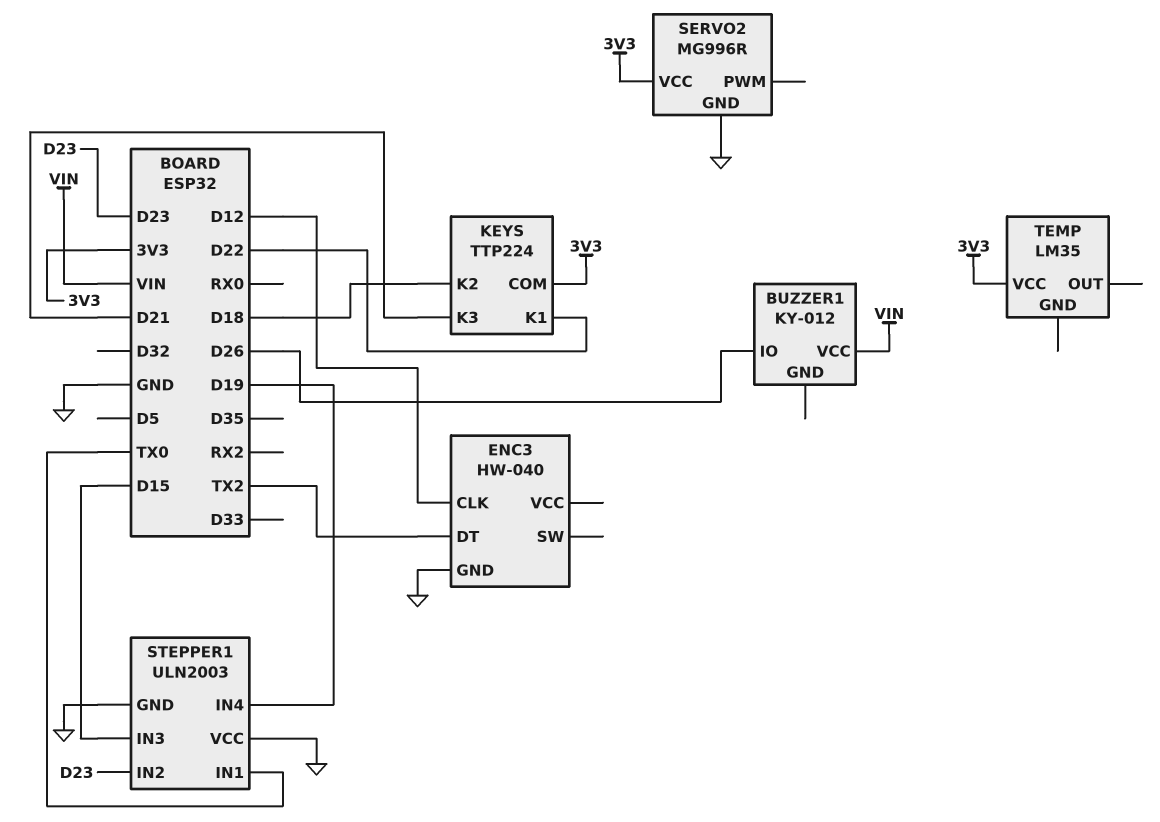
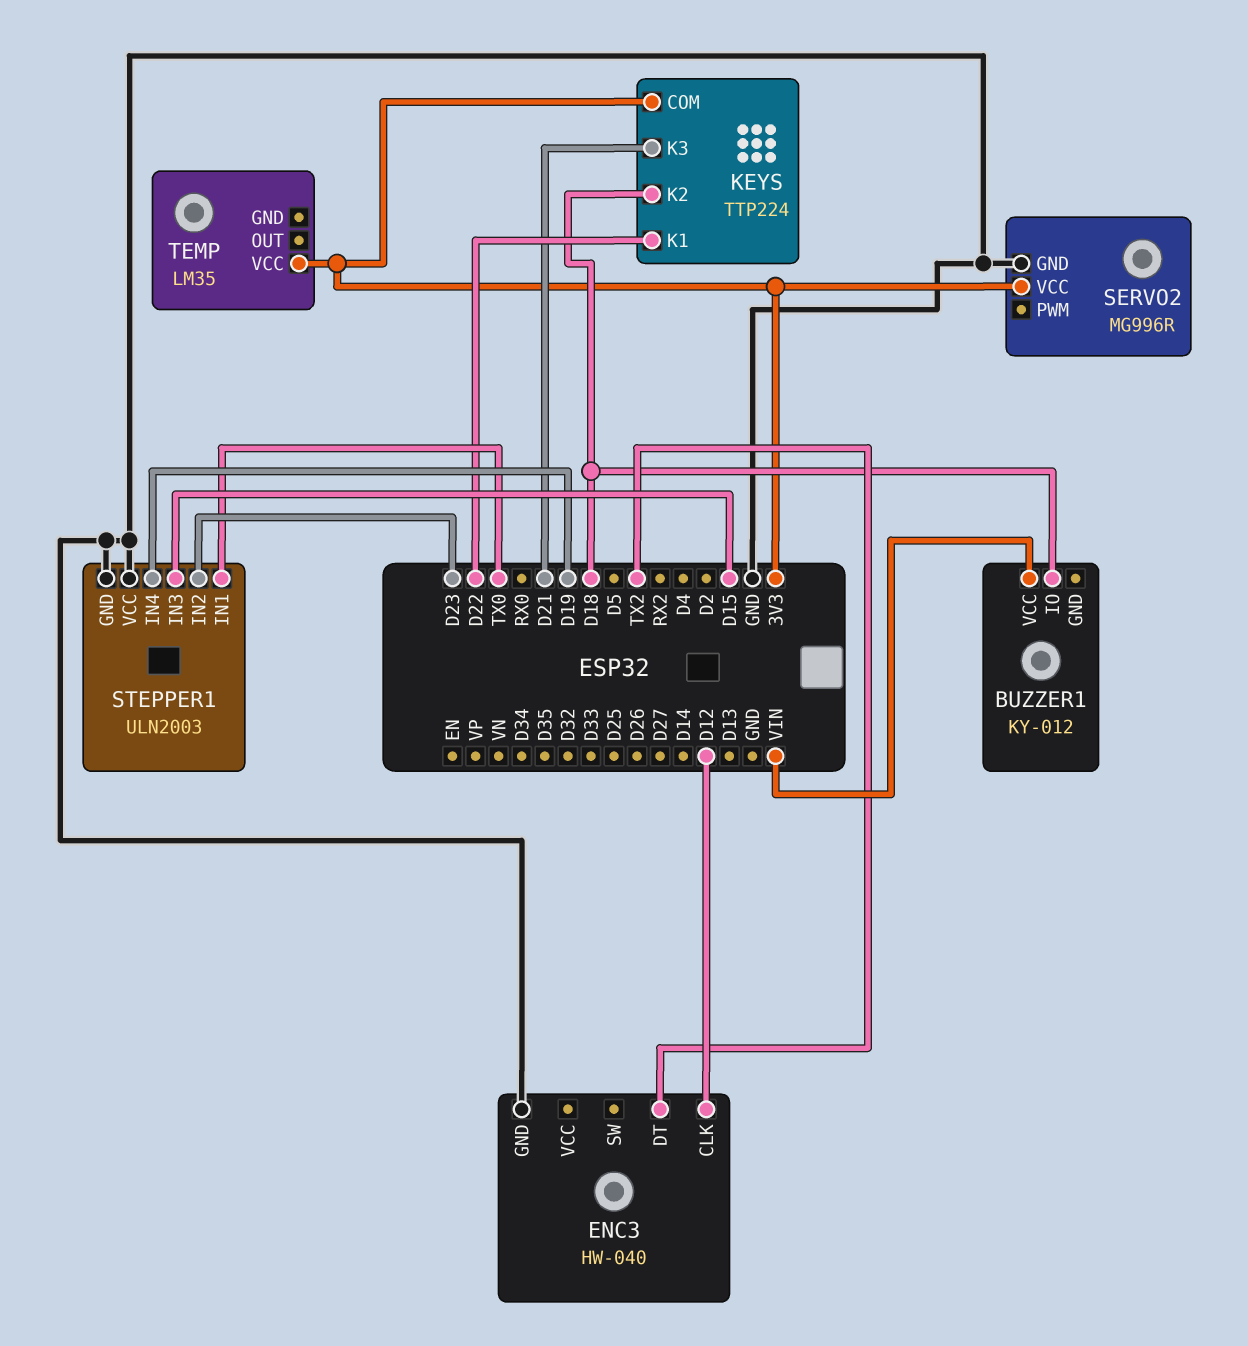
BUZZER1 pin IO: D26 -> D18

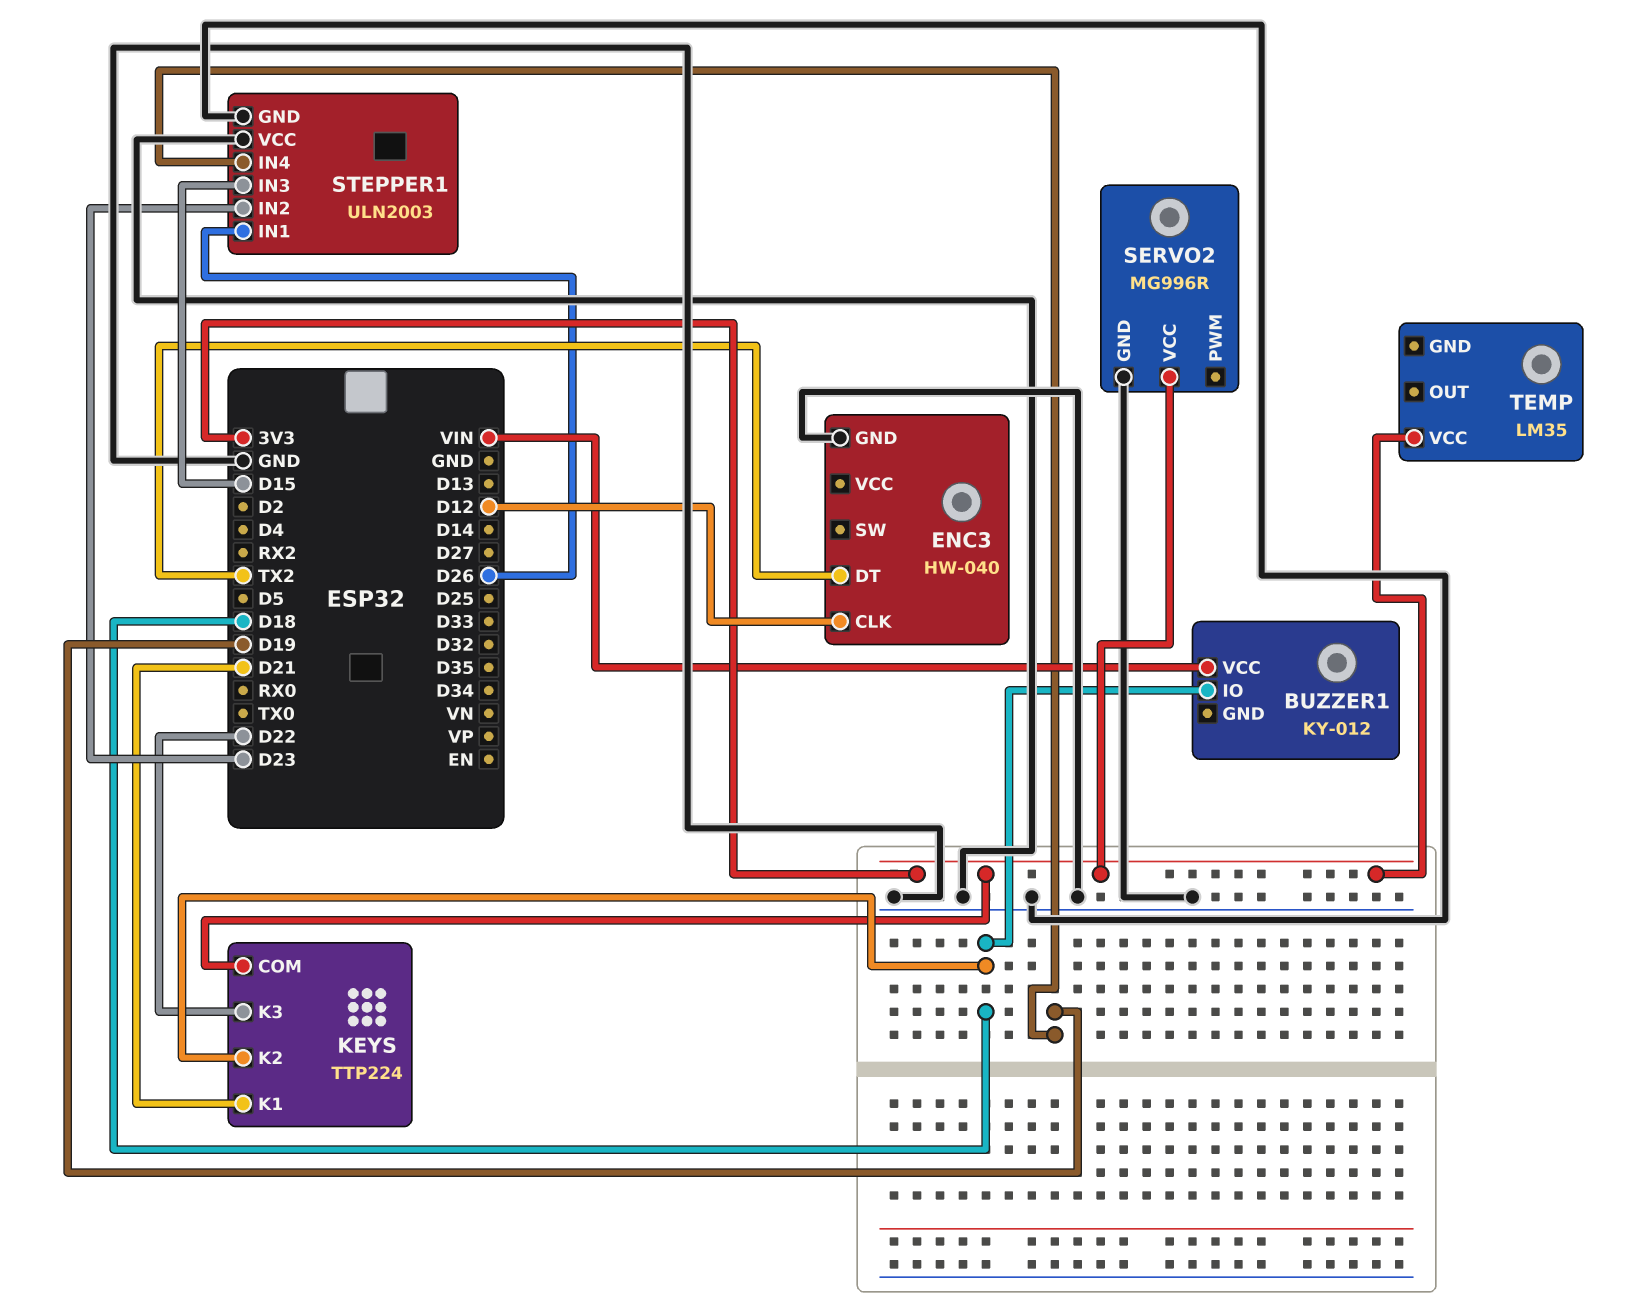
KEYS pin K1: D22 -> D21
KEYS pin K3: D21 -> D22
STEPPER1 pin IN1: TX0 -> D26

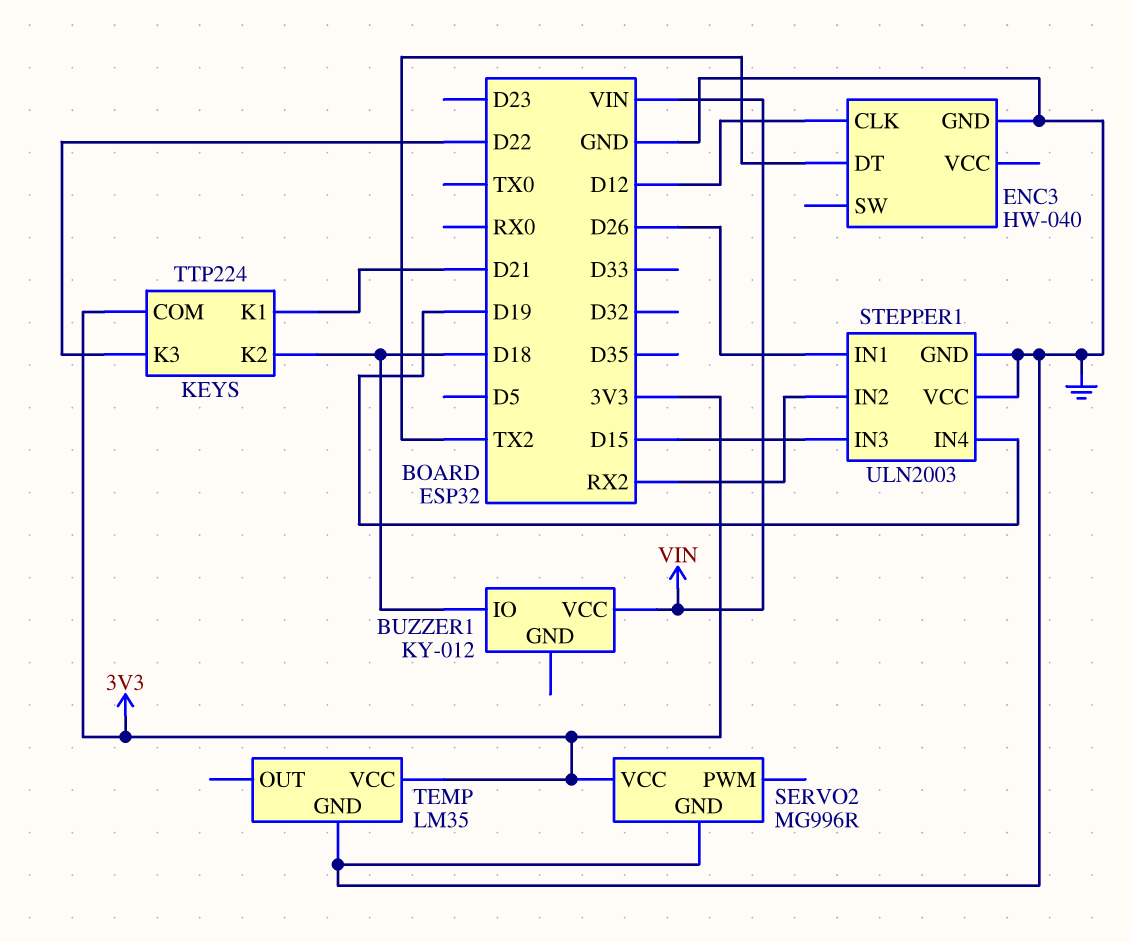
STEPPER1 pin IN2: D23 -> RX2
TEMP pin GND: none -> GND

